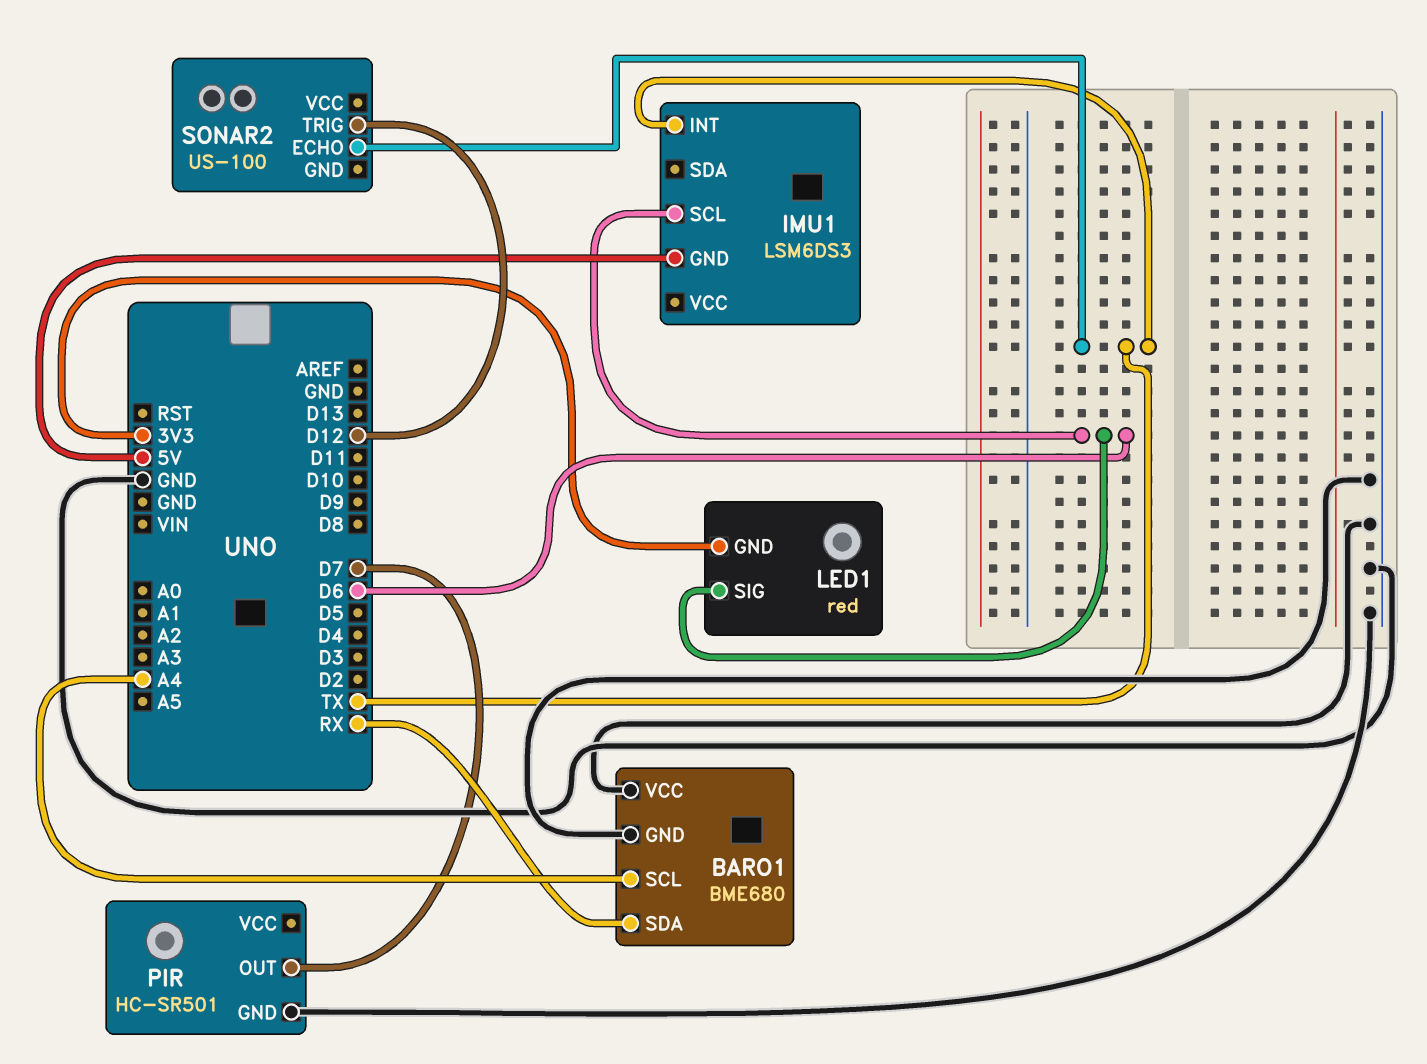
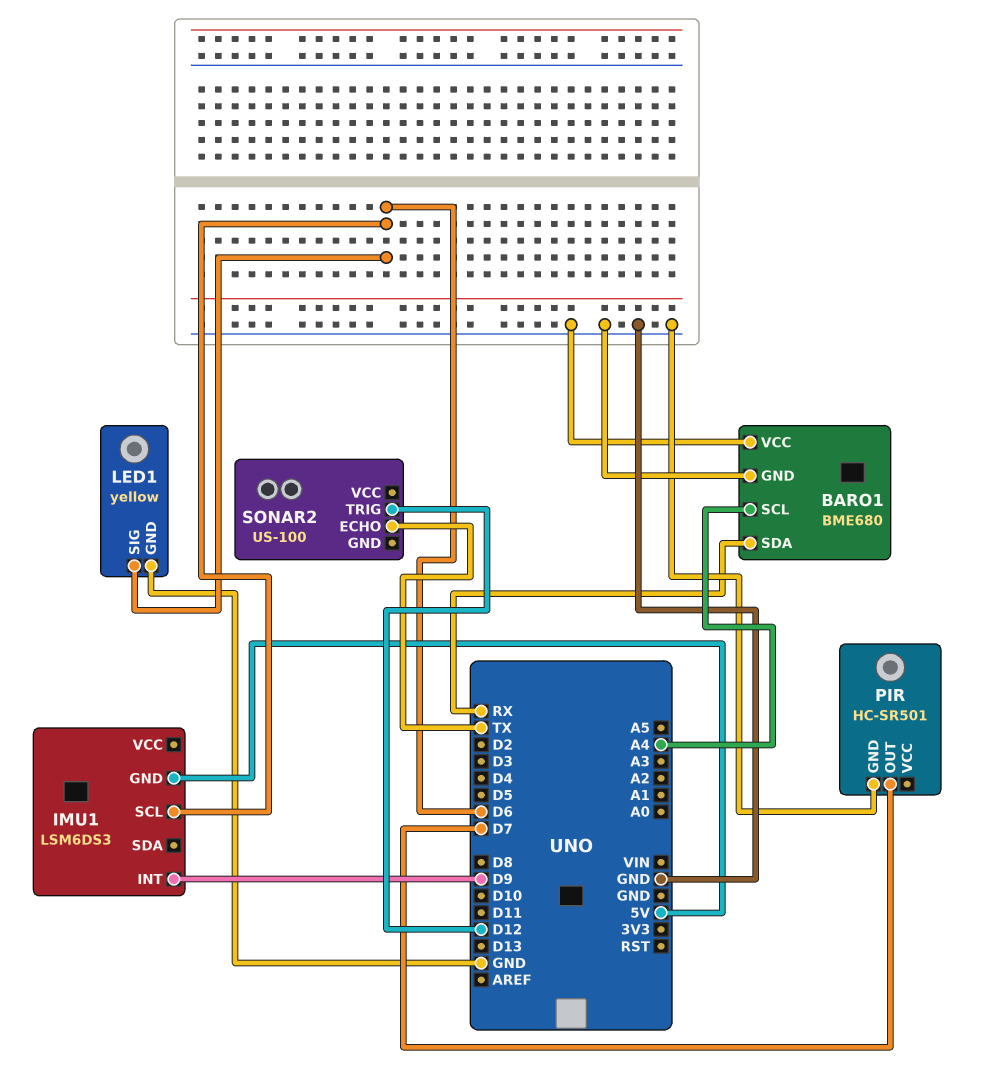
IMU1 pin INT: TX -> D9
LED1: red -> yellow
LED1 pin GND: 3V3 -> GND

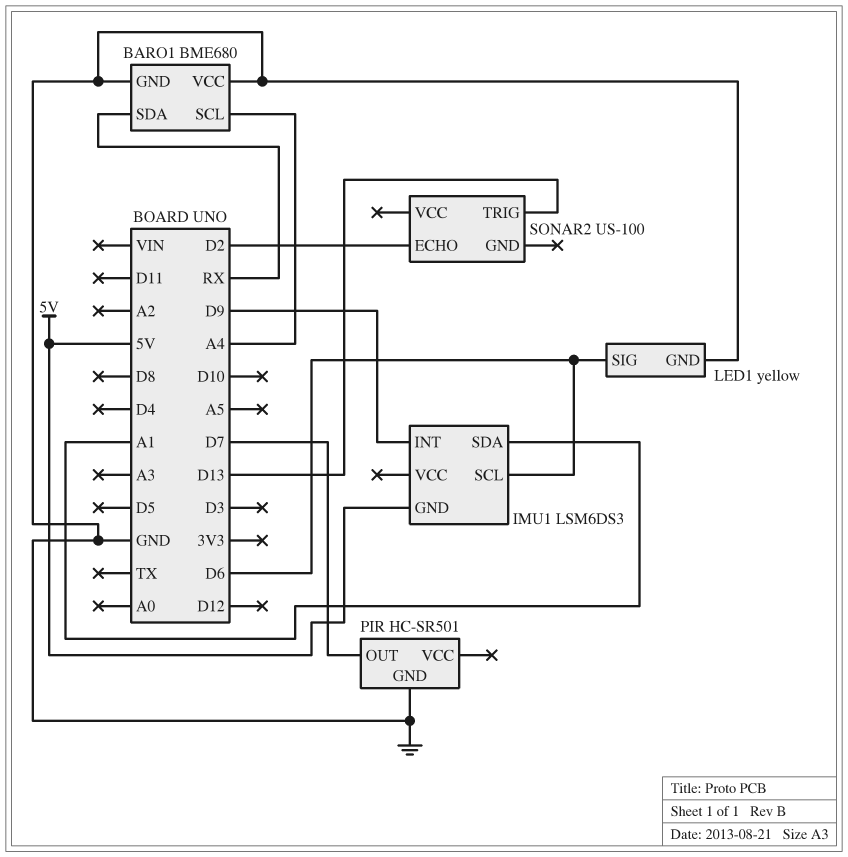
IMU1 pin SDA: none -> A1
SONAR2 pin ECHO: TX -> D2
SONAR2 pin TRIG: D12 -> D13

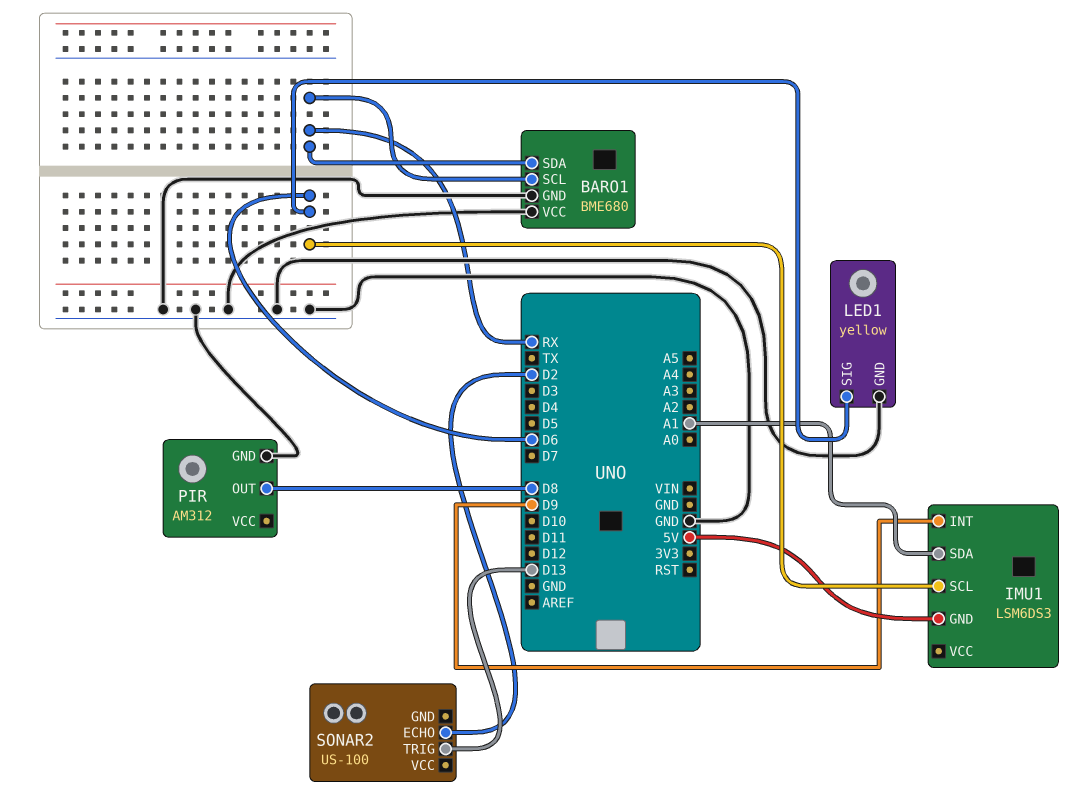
BARO1 pin SCL: A4 -> RX
PIR: HC-SR501 -> AM312
PIR pin OUT: D7 -> D8

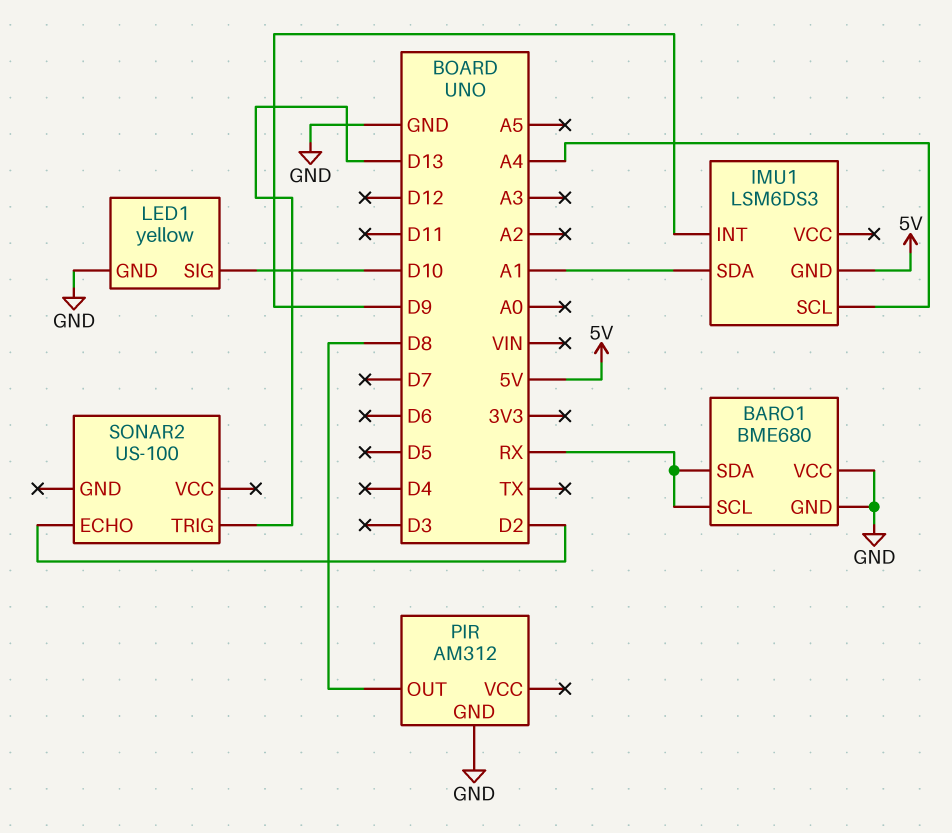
IMU1 pin SCL: D6 -> A4
LED1 pin SIG: D6 -> D10

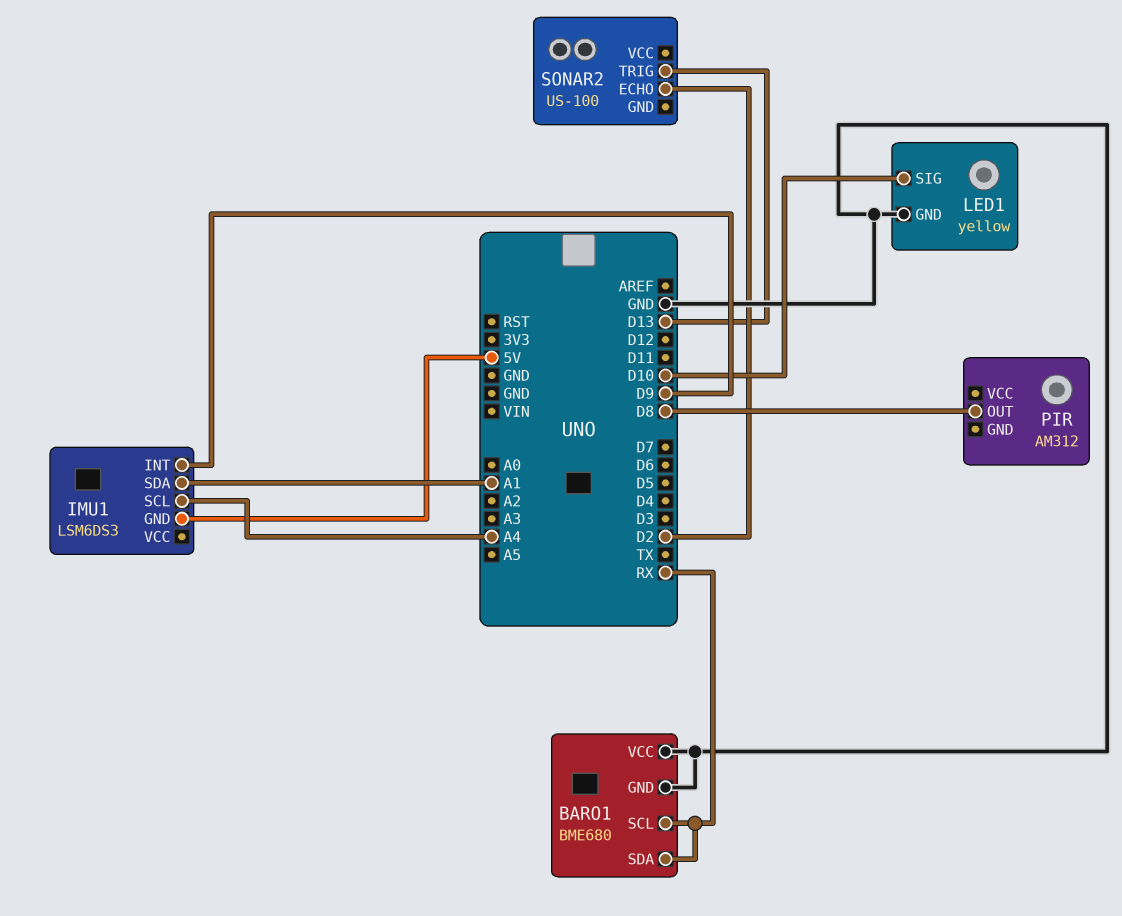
PIR pin GND: GND -> none

